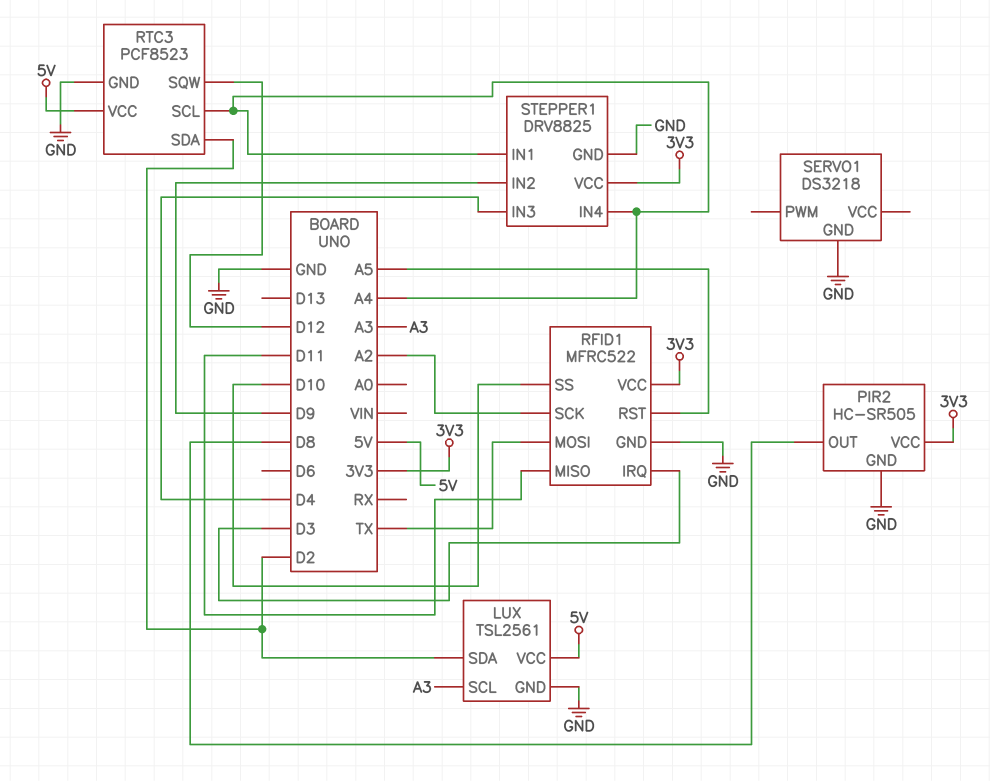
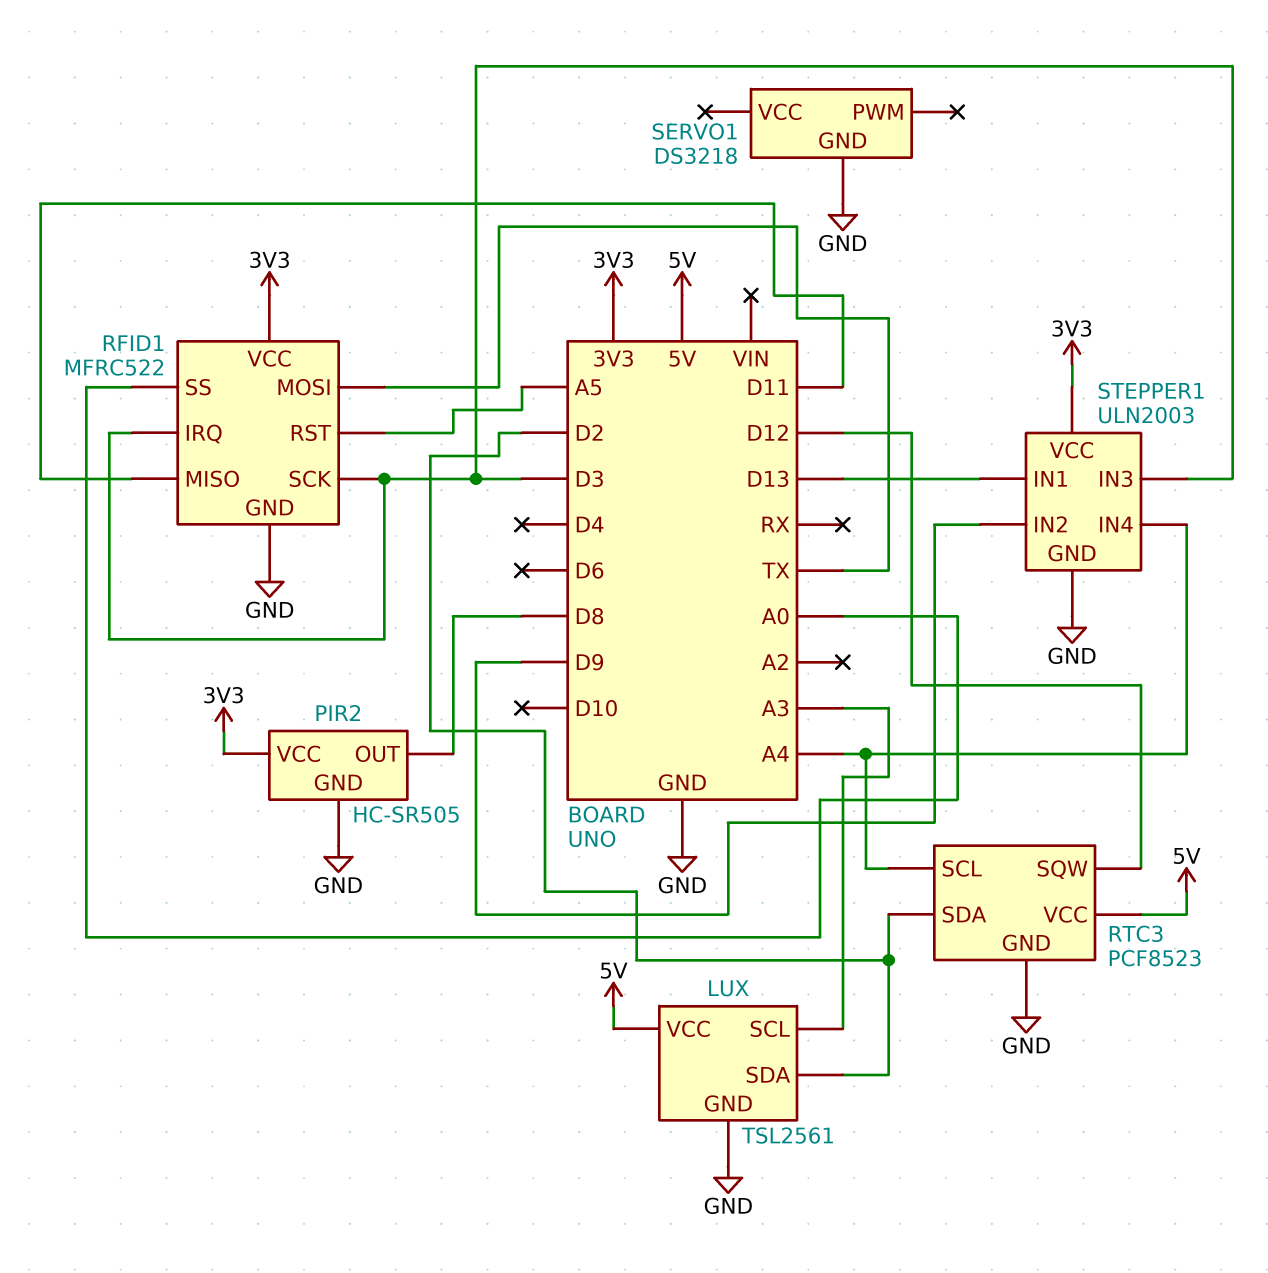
RFID1 pin SCK: A2 -> D3
RFID1 pin SS: D10 -> A0
STEPPER1: DRV8825 -> ULN2003
STEPPER1 pin IN1: A4 -> D13
STEPPER1 pin IN3: D4 -> D3

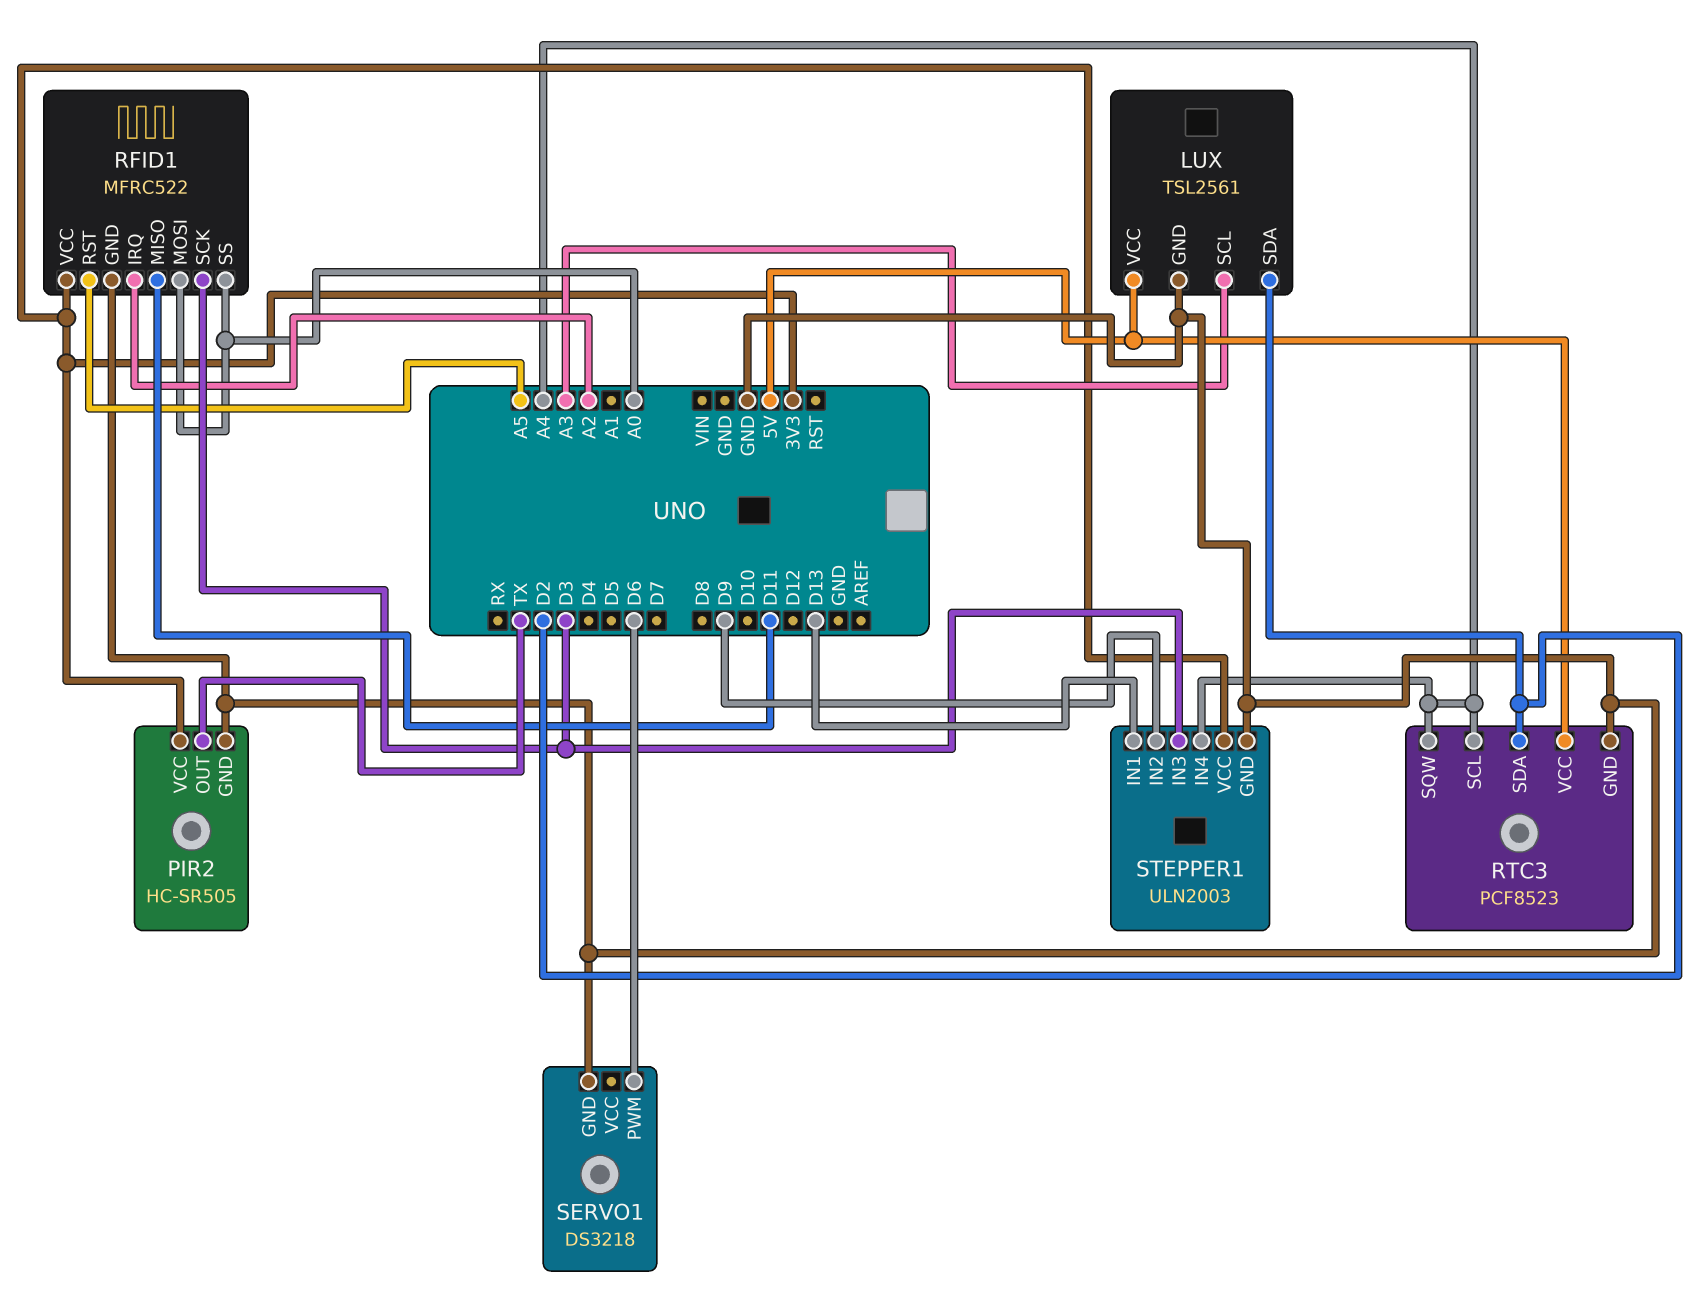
PIR2 pin OUT: D8 -> TX
RFID1 pin IRQ: D3 -> A2
RFID1 pin MOSI: TX -> A0
RTC3 pin SQW: D12 -> A4
SERVO1 pin PWM: none -> D6

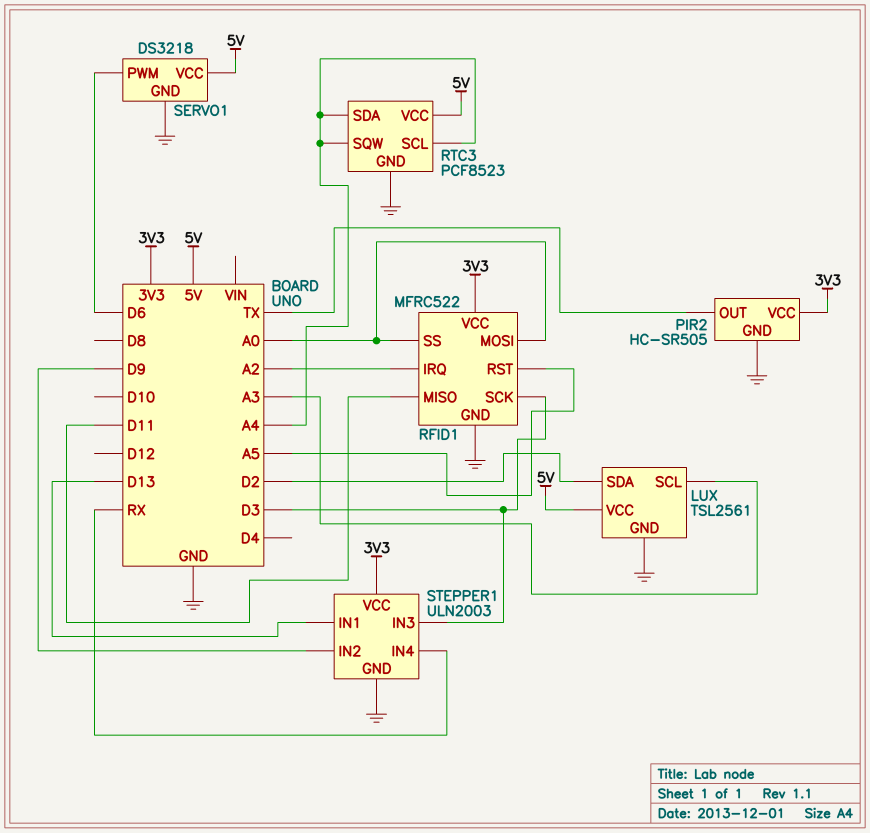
RTC3 pin SDA: D2 -> A4
SERVO1 pin VCC: none -> 5V
STEPPER1 pin IN4: A4 -> RX

